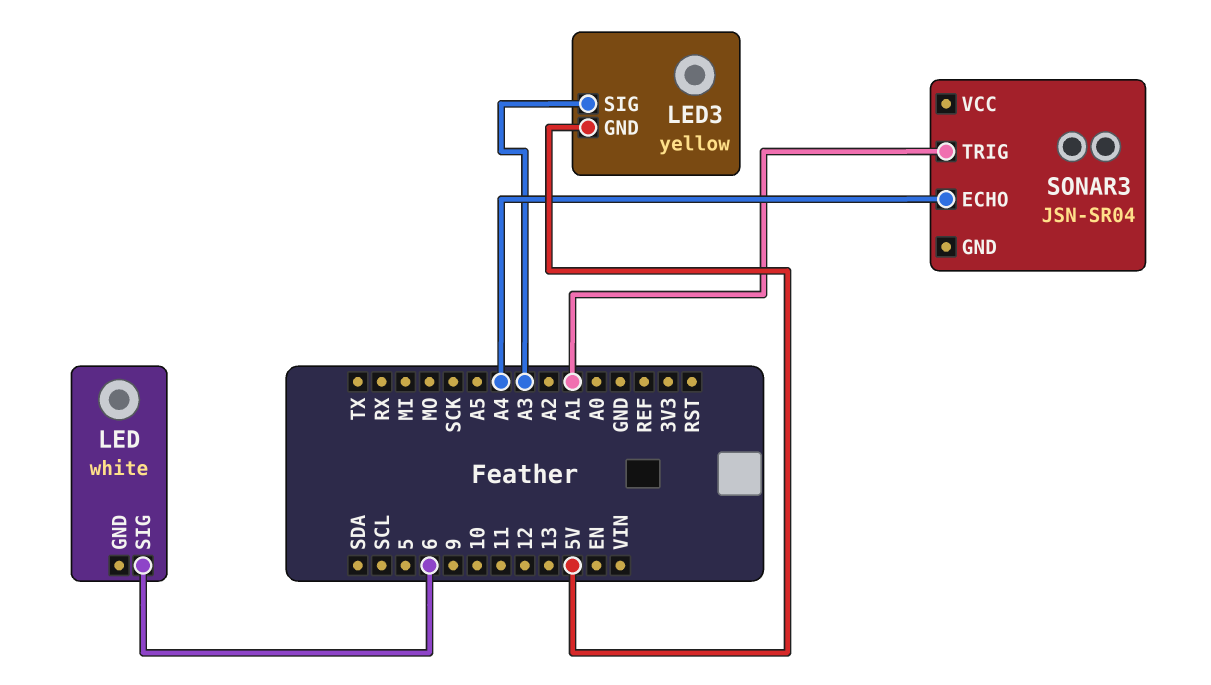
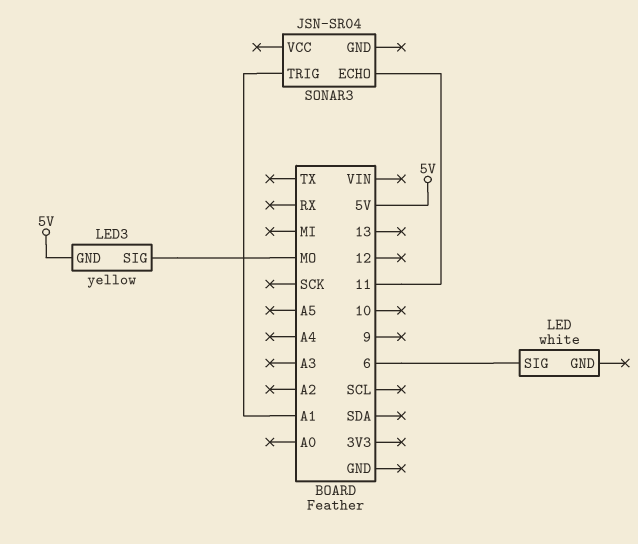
LED3 pin SIG: A3 -> MO
SONAR3 pin ECHO: A4 -> 11

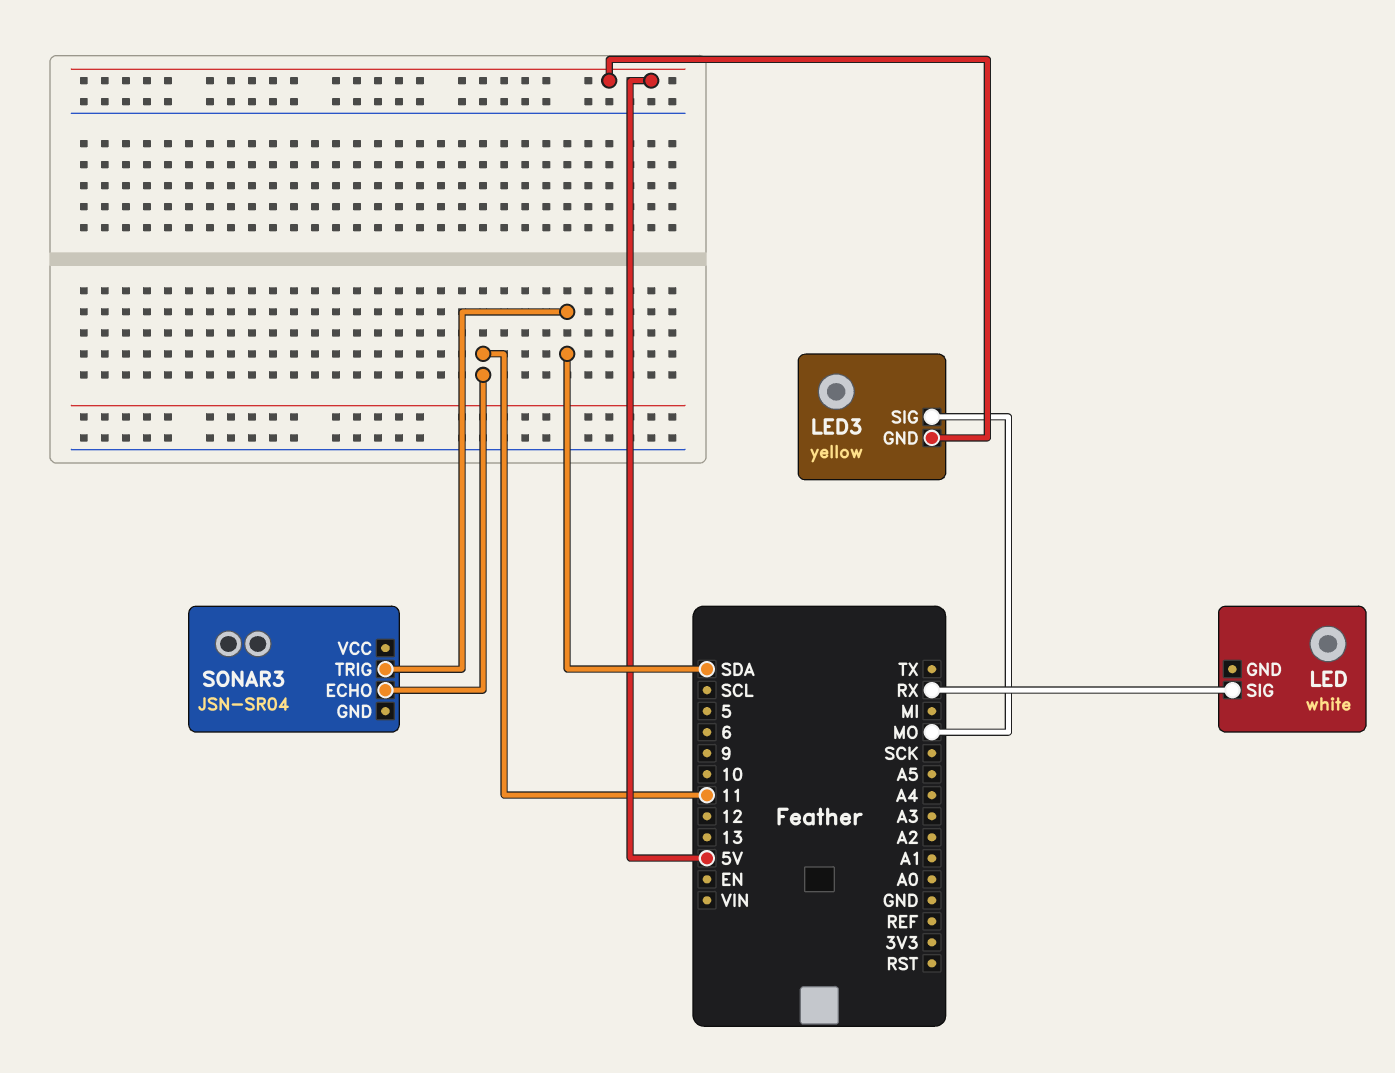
LED pin SIG: 6 -> RX
SONAR3 pin TRIG: A1 -> SDA

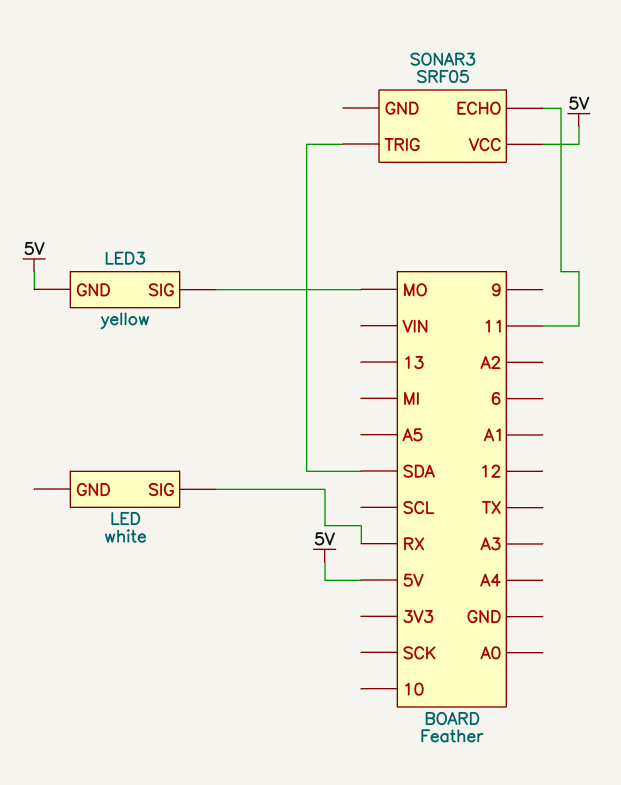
SONAR3: JSN-SR04 -> SRF05
SONAR3 pin VCC: none -> 5V

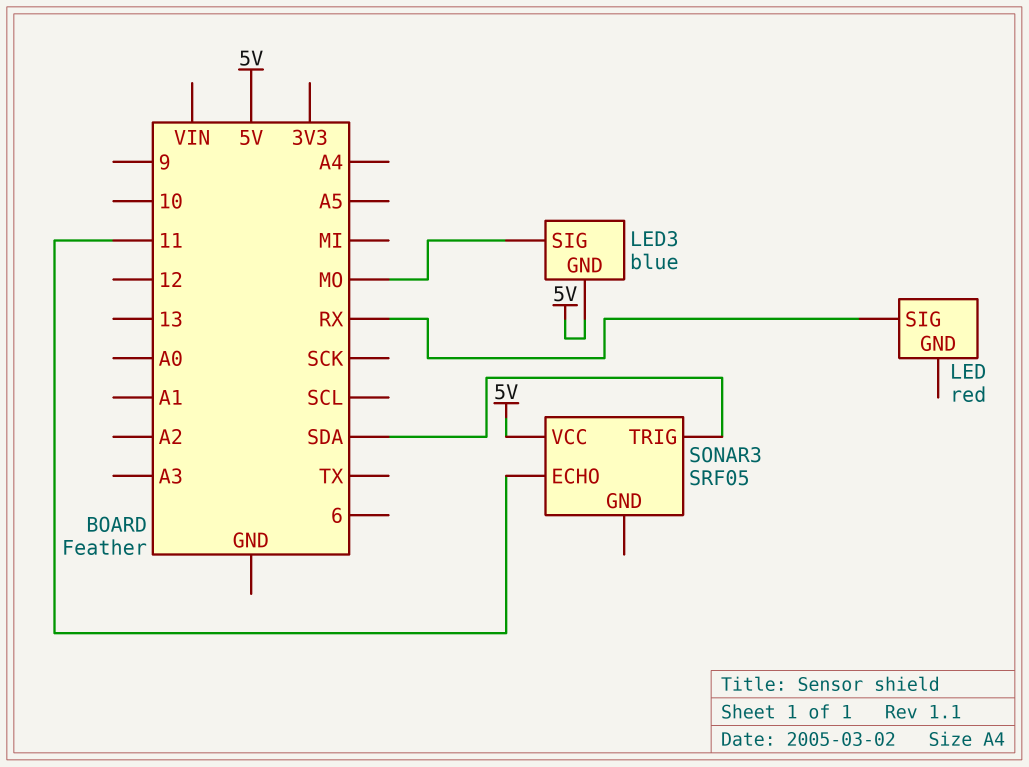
LED: white -> red
LED3: yellow -> blue

